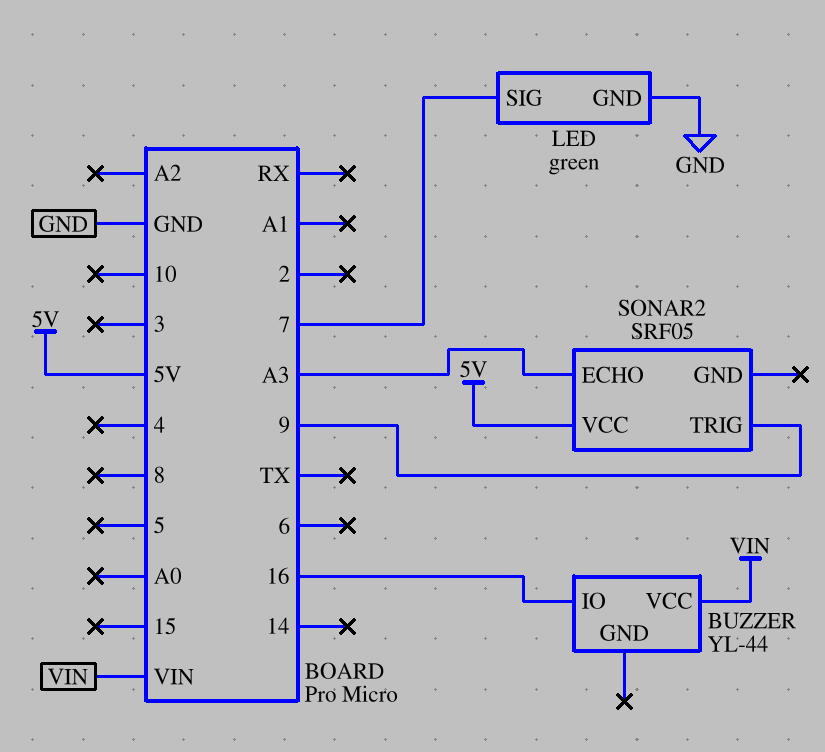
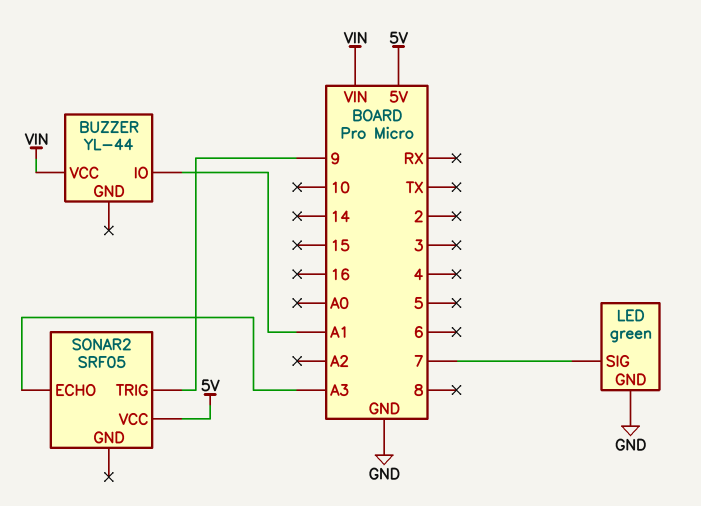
BUZZER pin IO: 16 -> A1

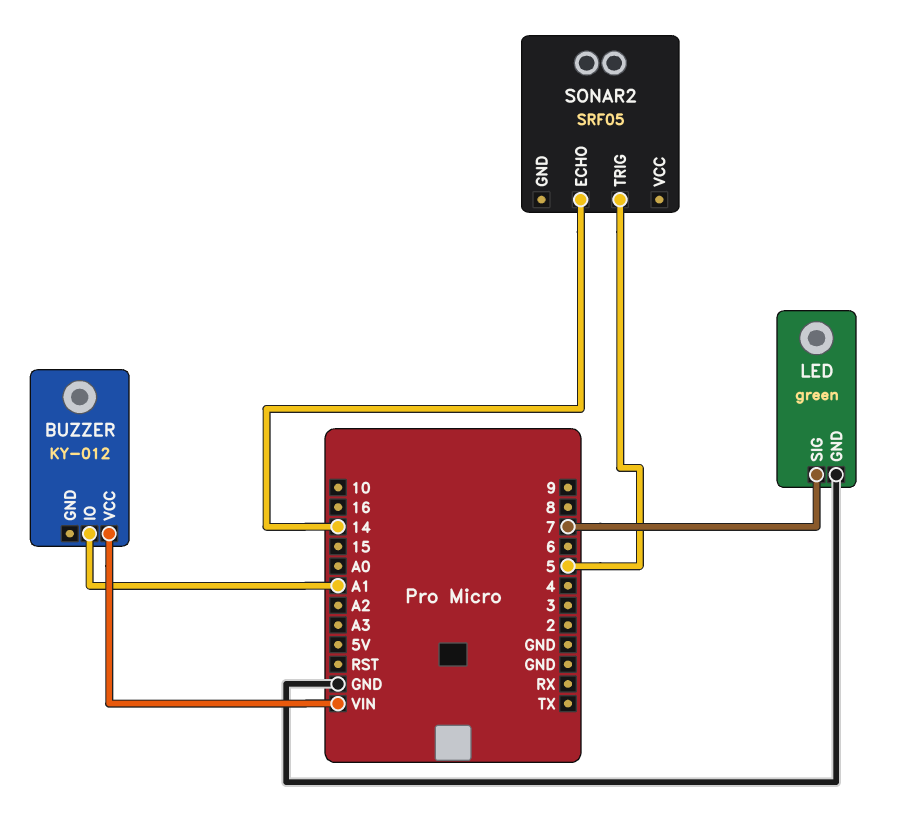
BUZZER: YL-44 -> KY-012
SONAR2 pin ECHO: A3 -> 14
SONAR2 pin TRIG: 9 -> 5
SONAR2 pin VCC: 5V -> none

